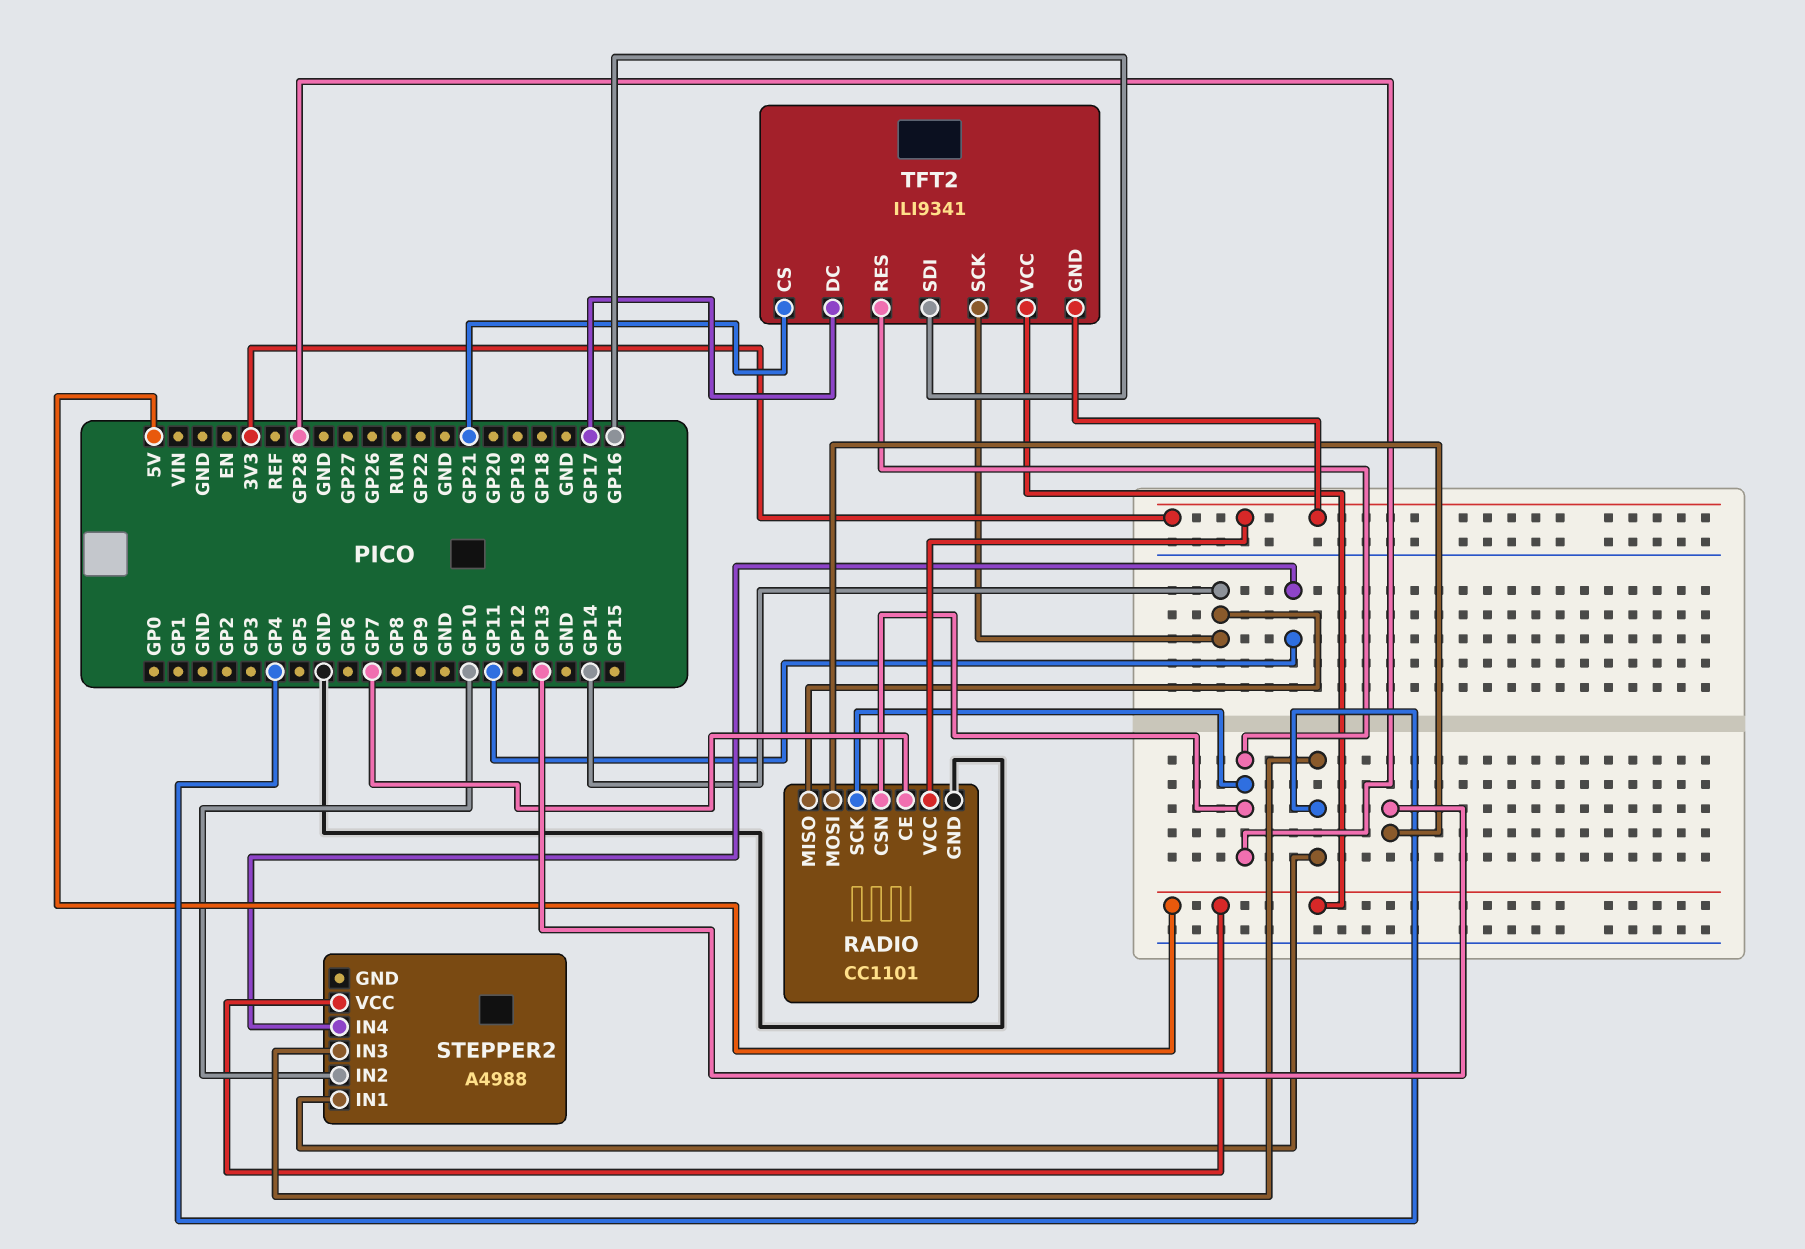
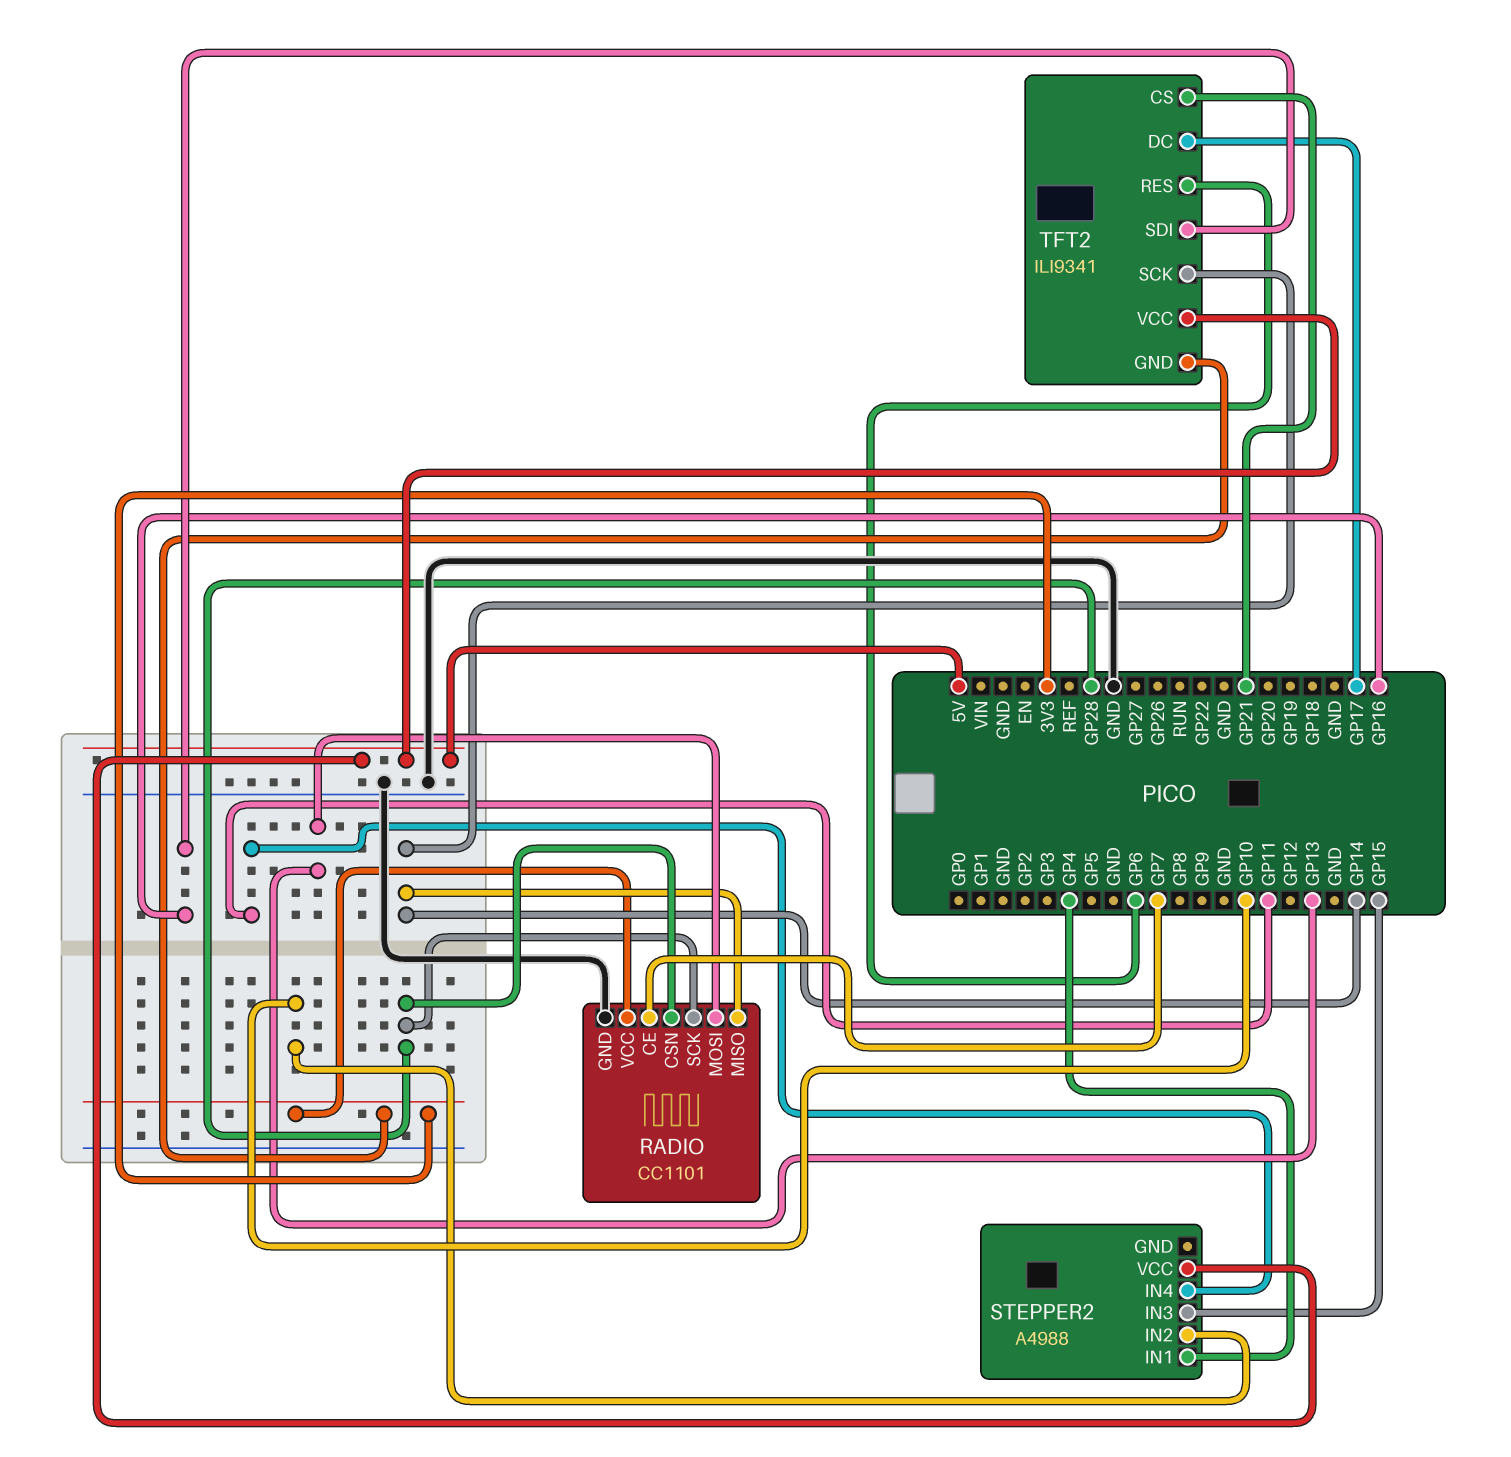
STEPPER2 pin IN3: GP4 -> GP15
TFT2 pin RES: GP28 -> GP6

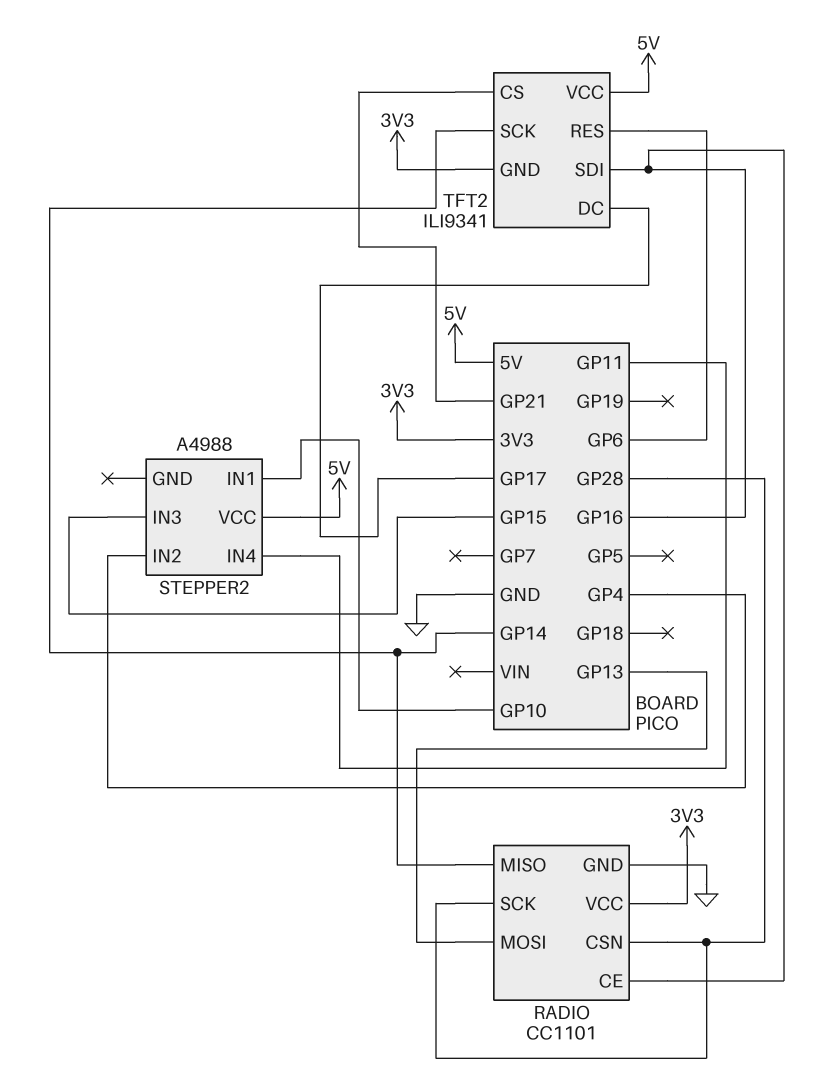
RADIO pin CE: GP7 -> GP16
STEPPER2 pin IN1: GP4 -> GP10
STEPPER2 pin IN2: GP10 -> GP4

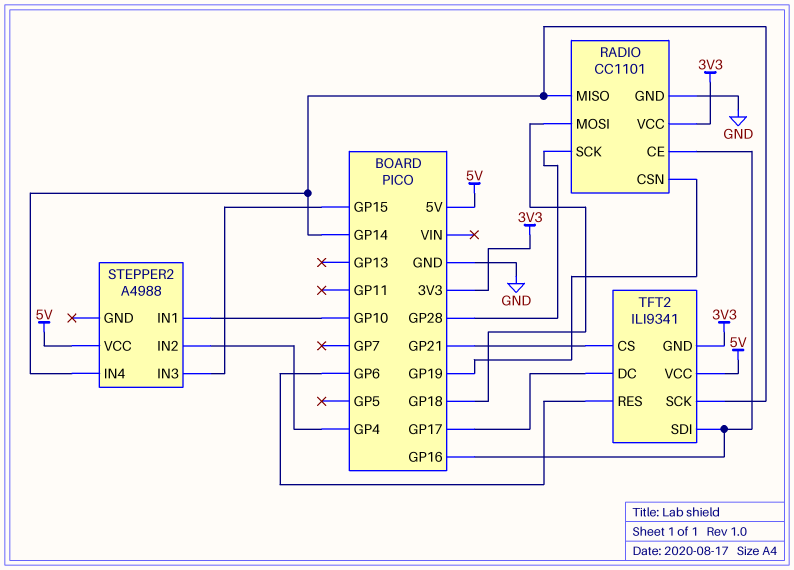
RADIO pin CSN: GP28 -> GP19
RADIO pin MOSI: GP13 -> GP18
STEPPER2 pin IN4: GP11 -> GP14

